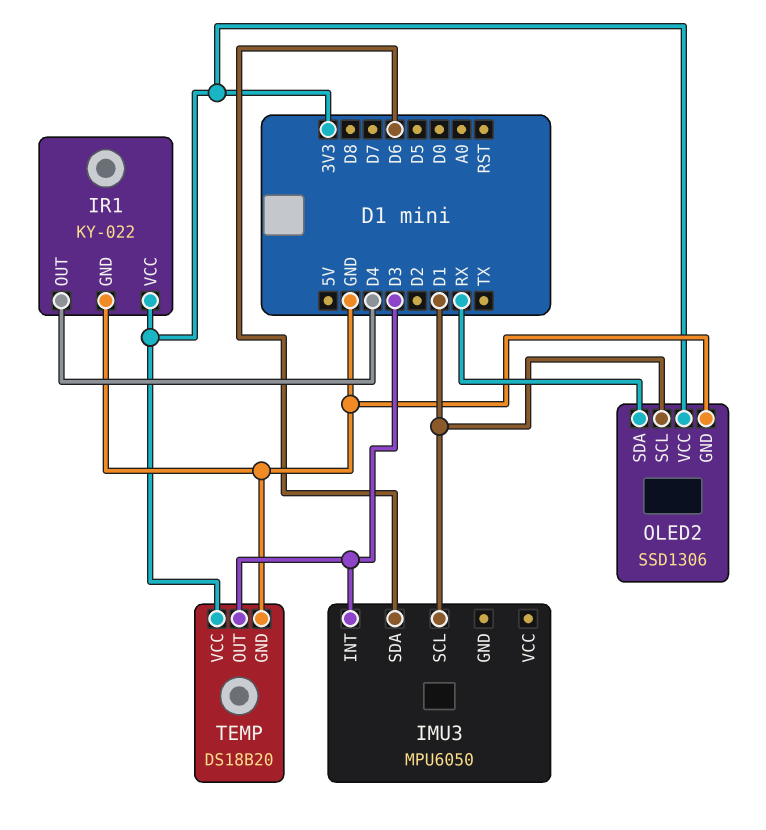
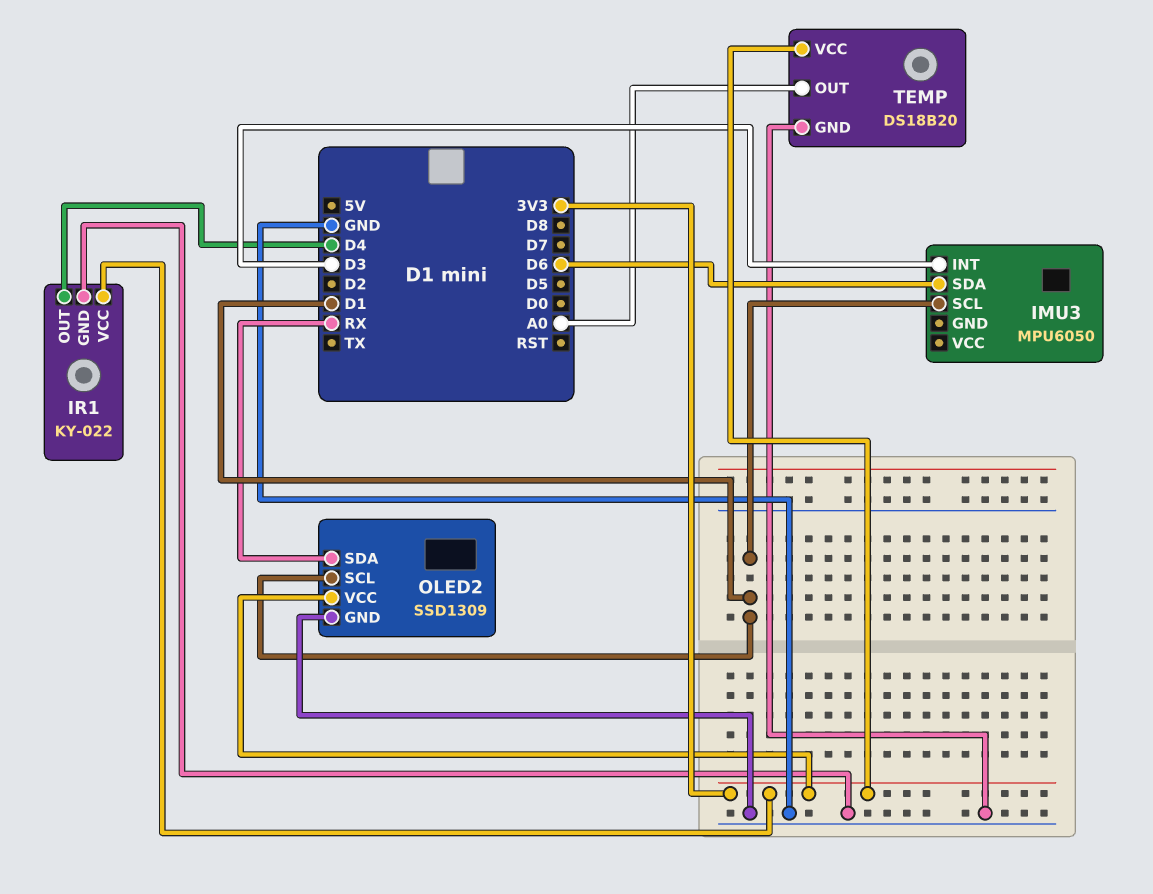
OLED2: SSD1306 -> SSD1309
TEMP pin OUT: D3 -> A0

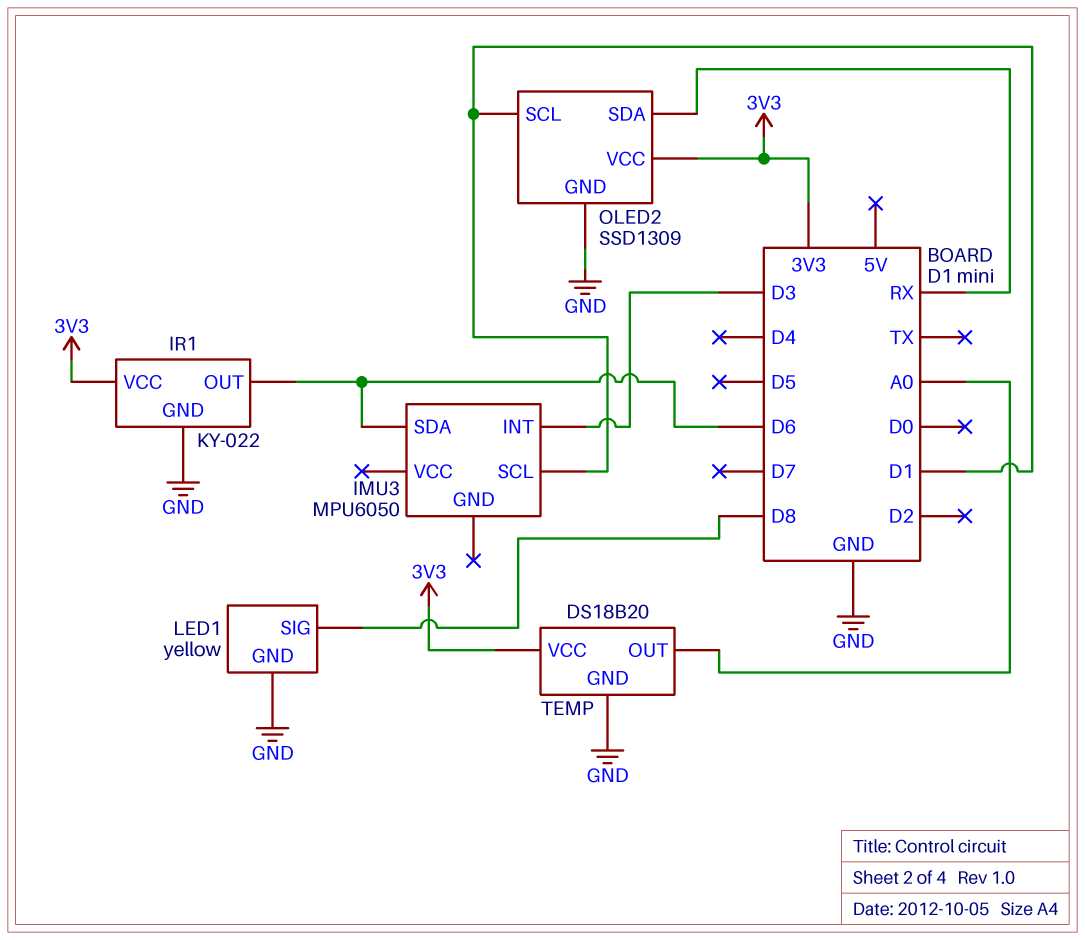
IR1 pin OUT: D4 -> D6
LED1: none -> yellow
LED1 pin GND: none -> GND
LED1 pin SIG: none -> D8

